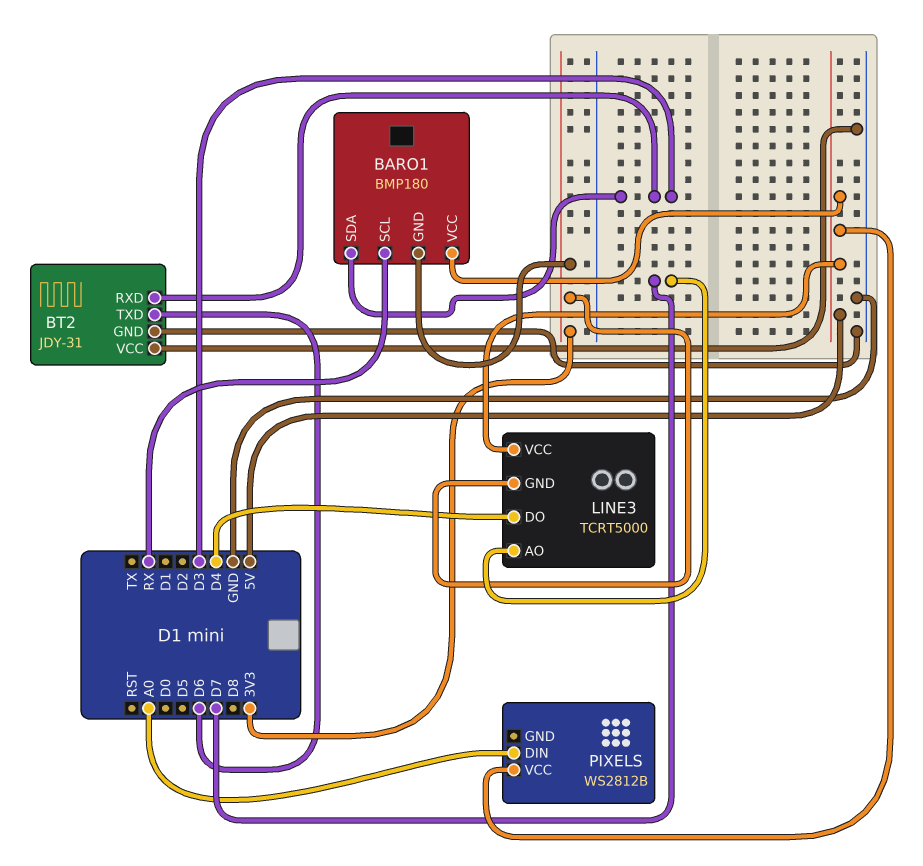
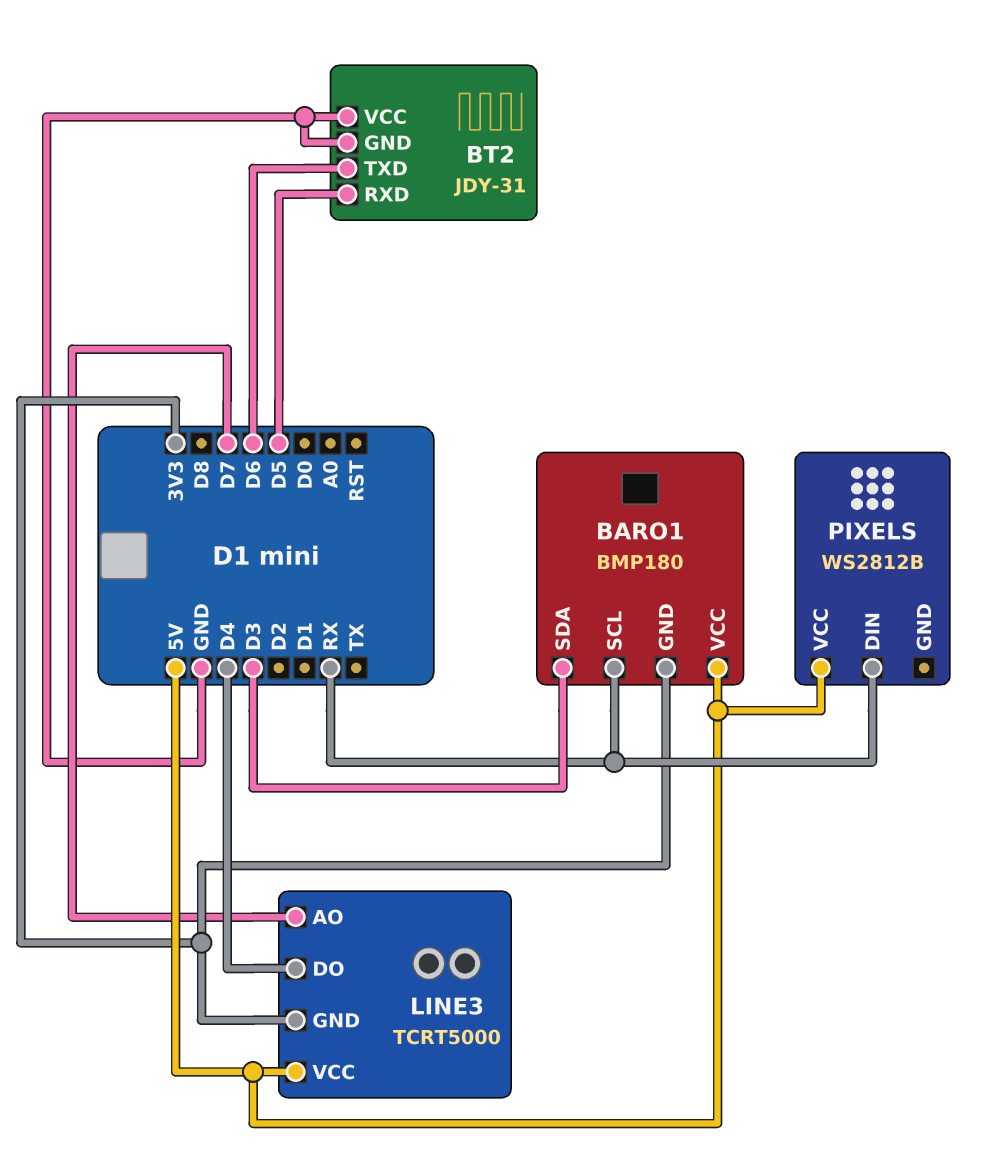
BT2 pin RXD: D3 -> D5
PIXELS pin DIN: A0 -> RX

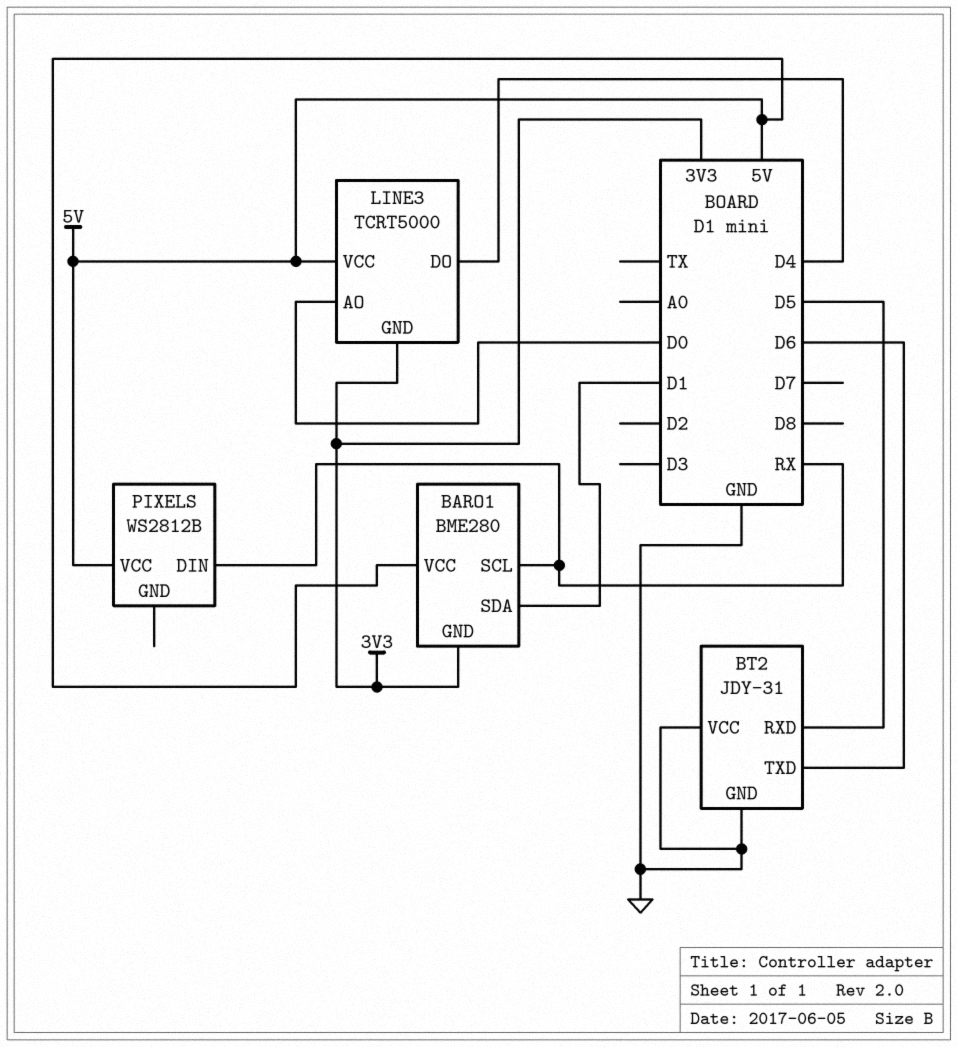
BARO1: BMP180 -> BME280
BARO1 pin SDA: D3 -> D1
LINE3 pin AO: D7 -> D0

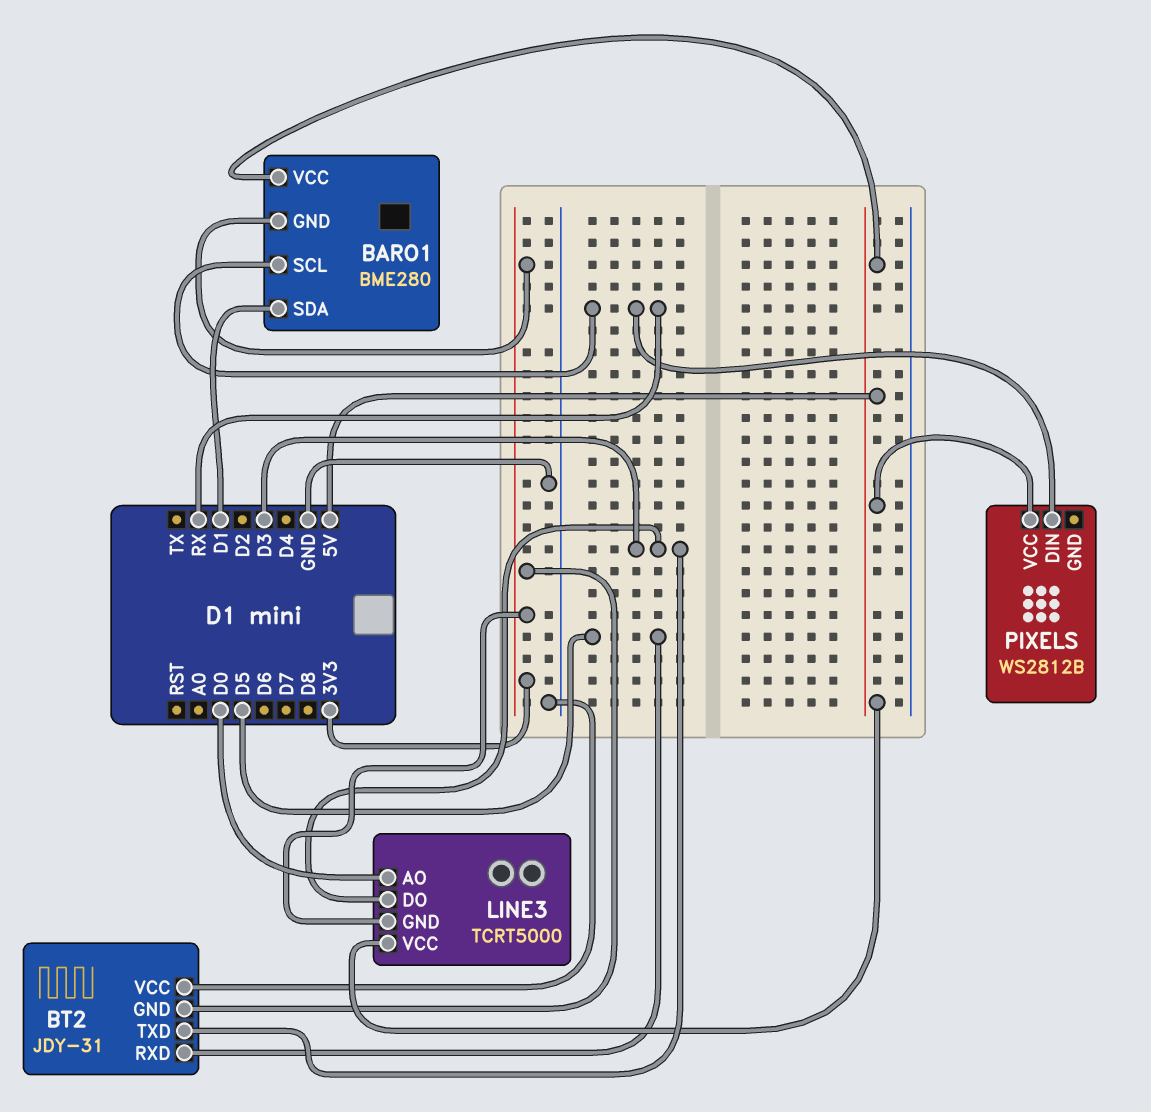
BT2 pin GND: GND -> 3V3
BT2 pin TXD: D6 -> D3
LINE3 pin DO: D4 -> D3

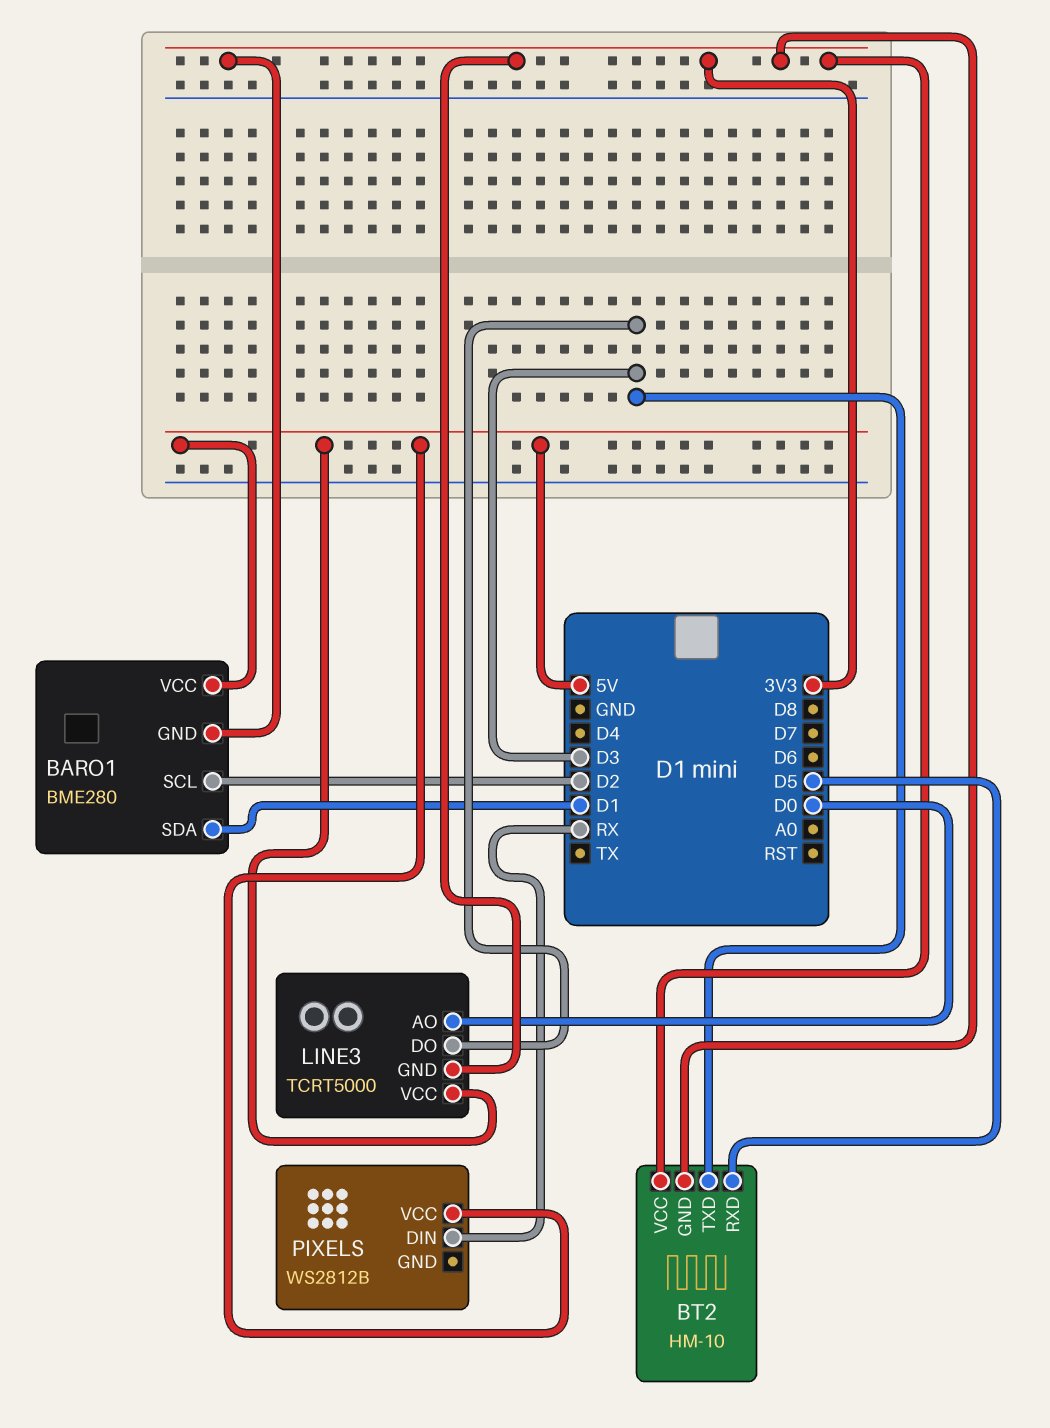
BARO1 pin SCL: RX -> D2
BT2: JDY-31 -> HM-10
BT2 pin VCC: GND -> 3V3

